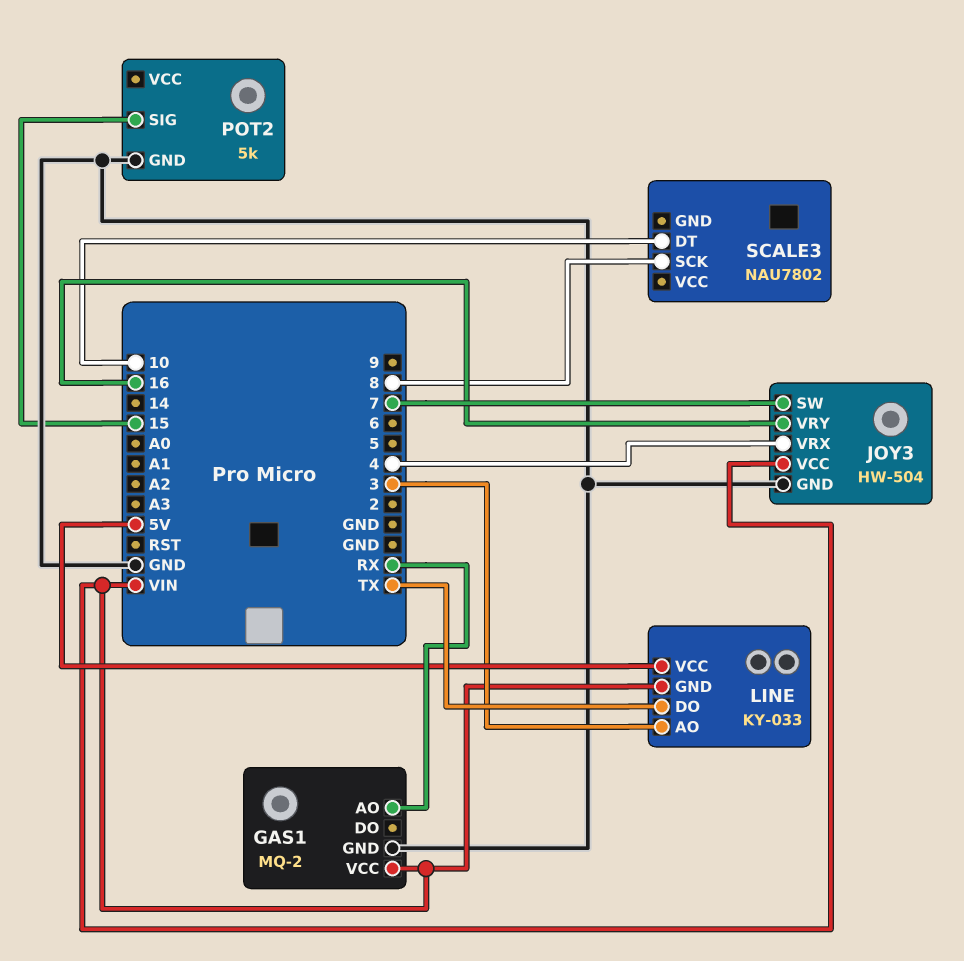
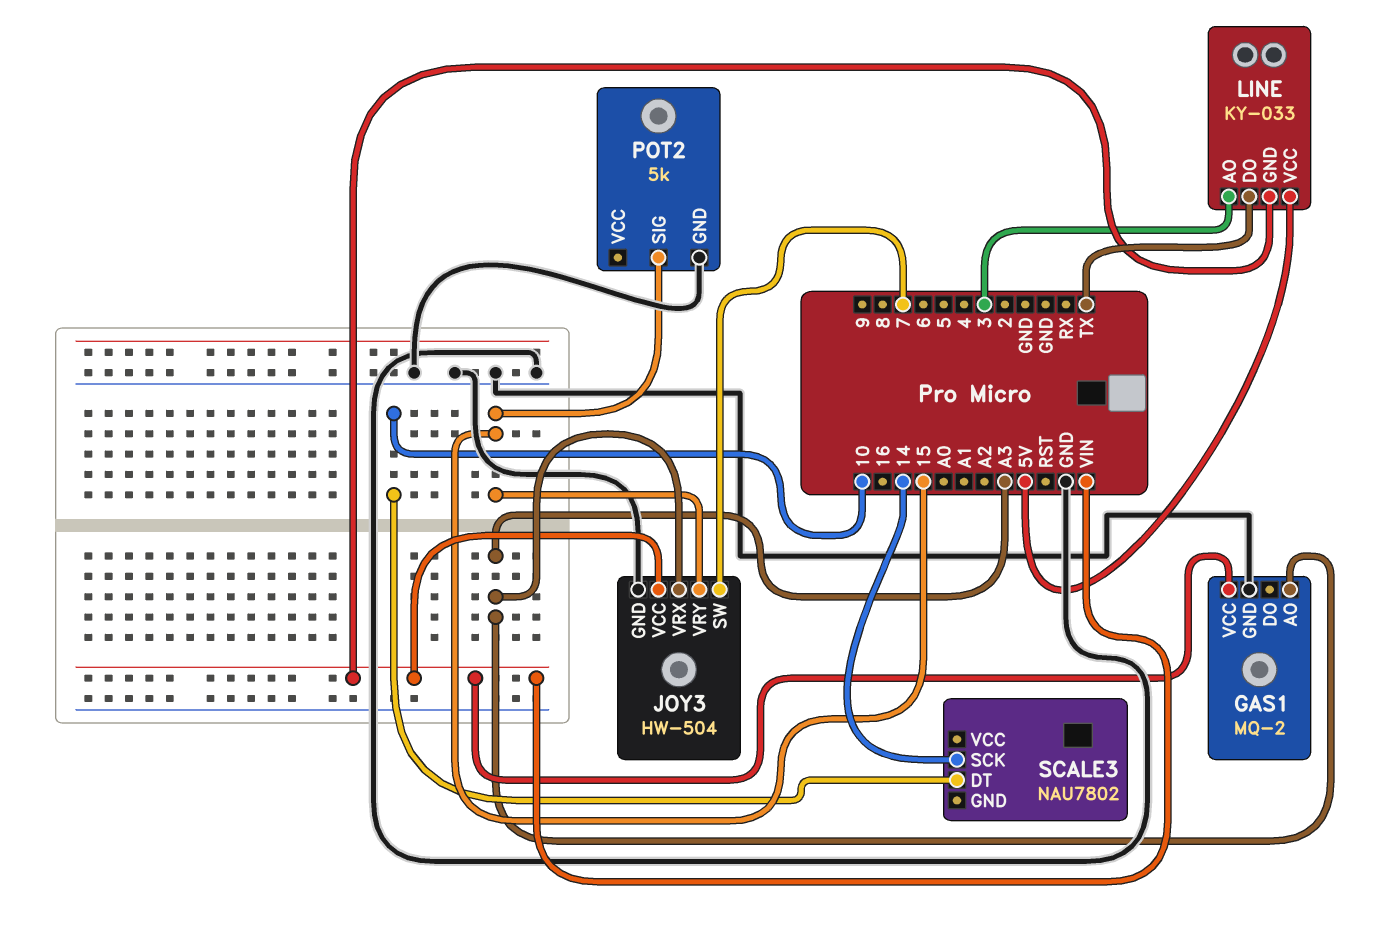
GAS1 pin AO: RX -> A3
JOY3 pin VRX: 4 -> A3
JOY3 pin VRY: 16 -> 15
SCALE3 pin SCK: 8 -> 14

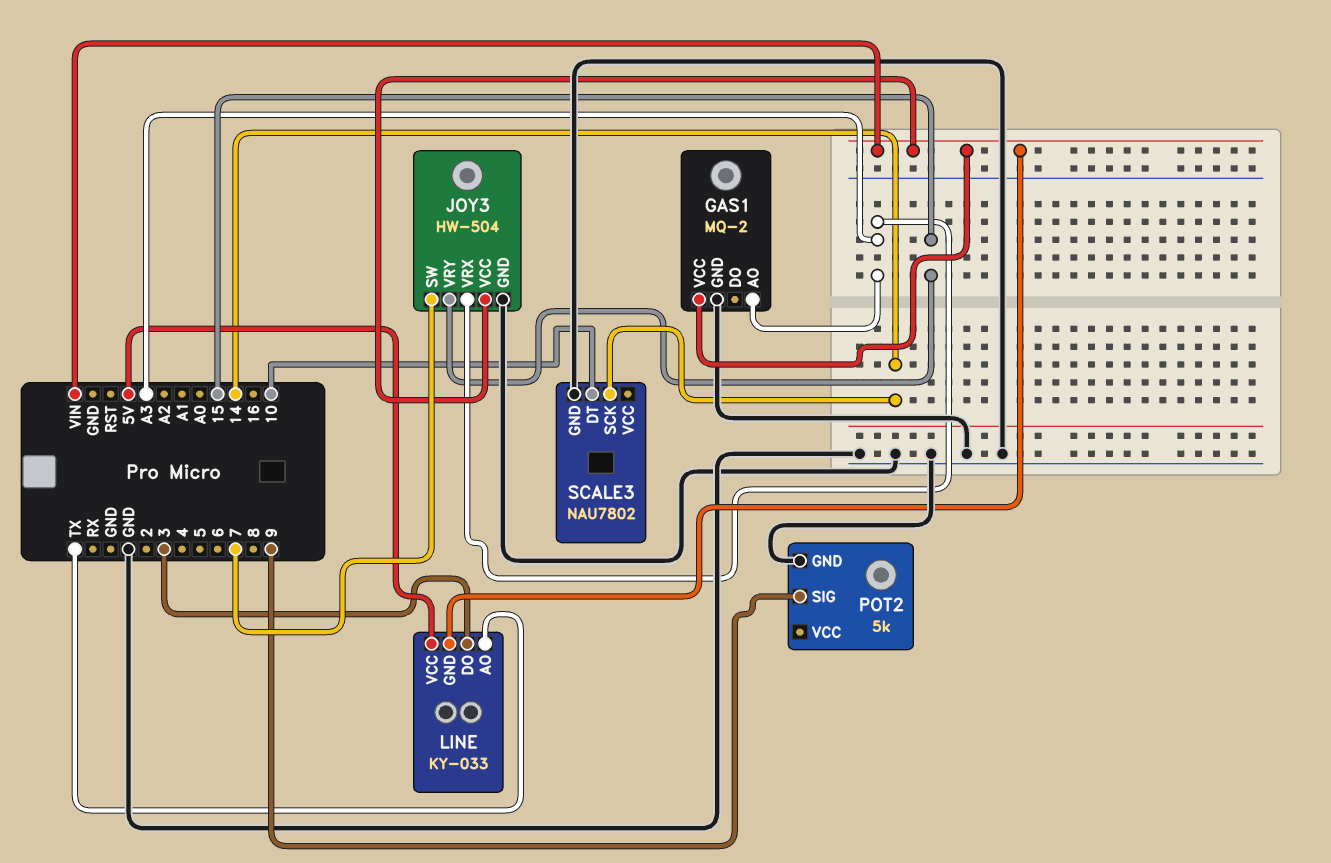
LINE pin AO: 3 -> TX
LINE pin DO: TX -> 3
POT2 pin SIG: 15 -> 9
SCALE3 pin GND: none -> GND

